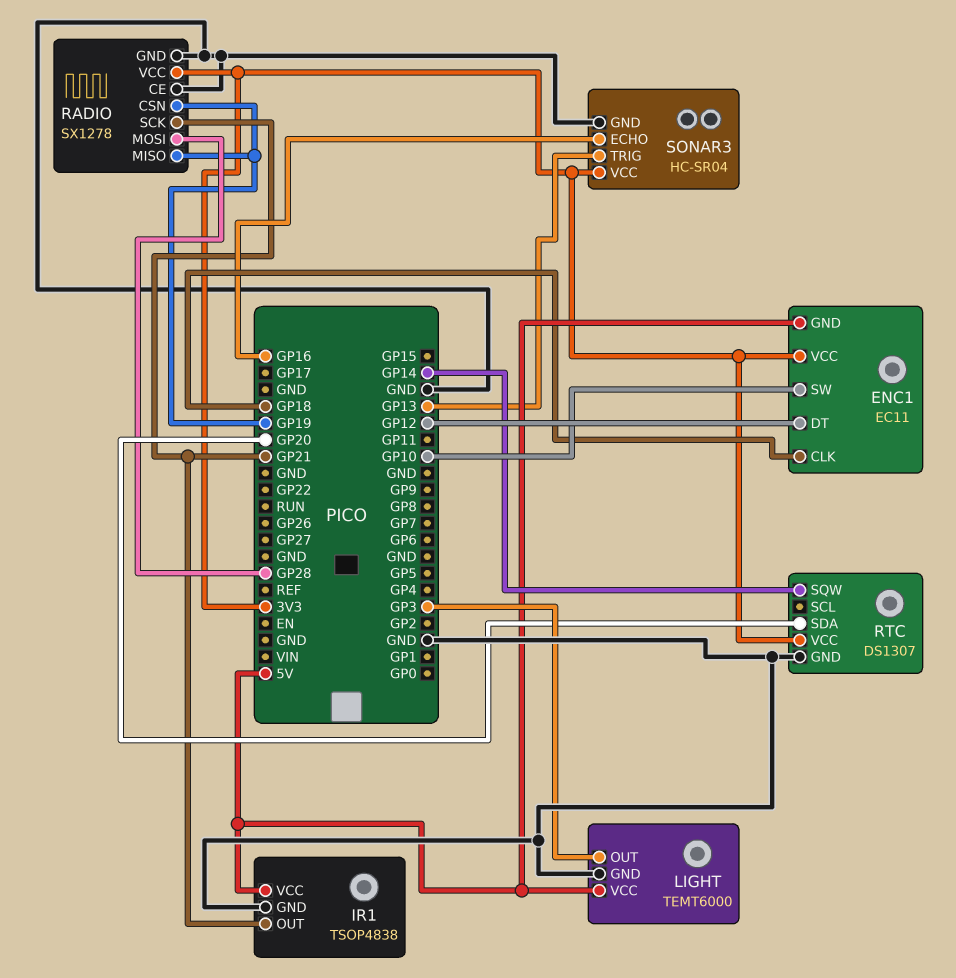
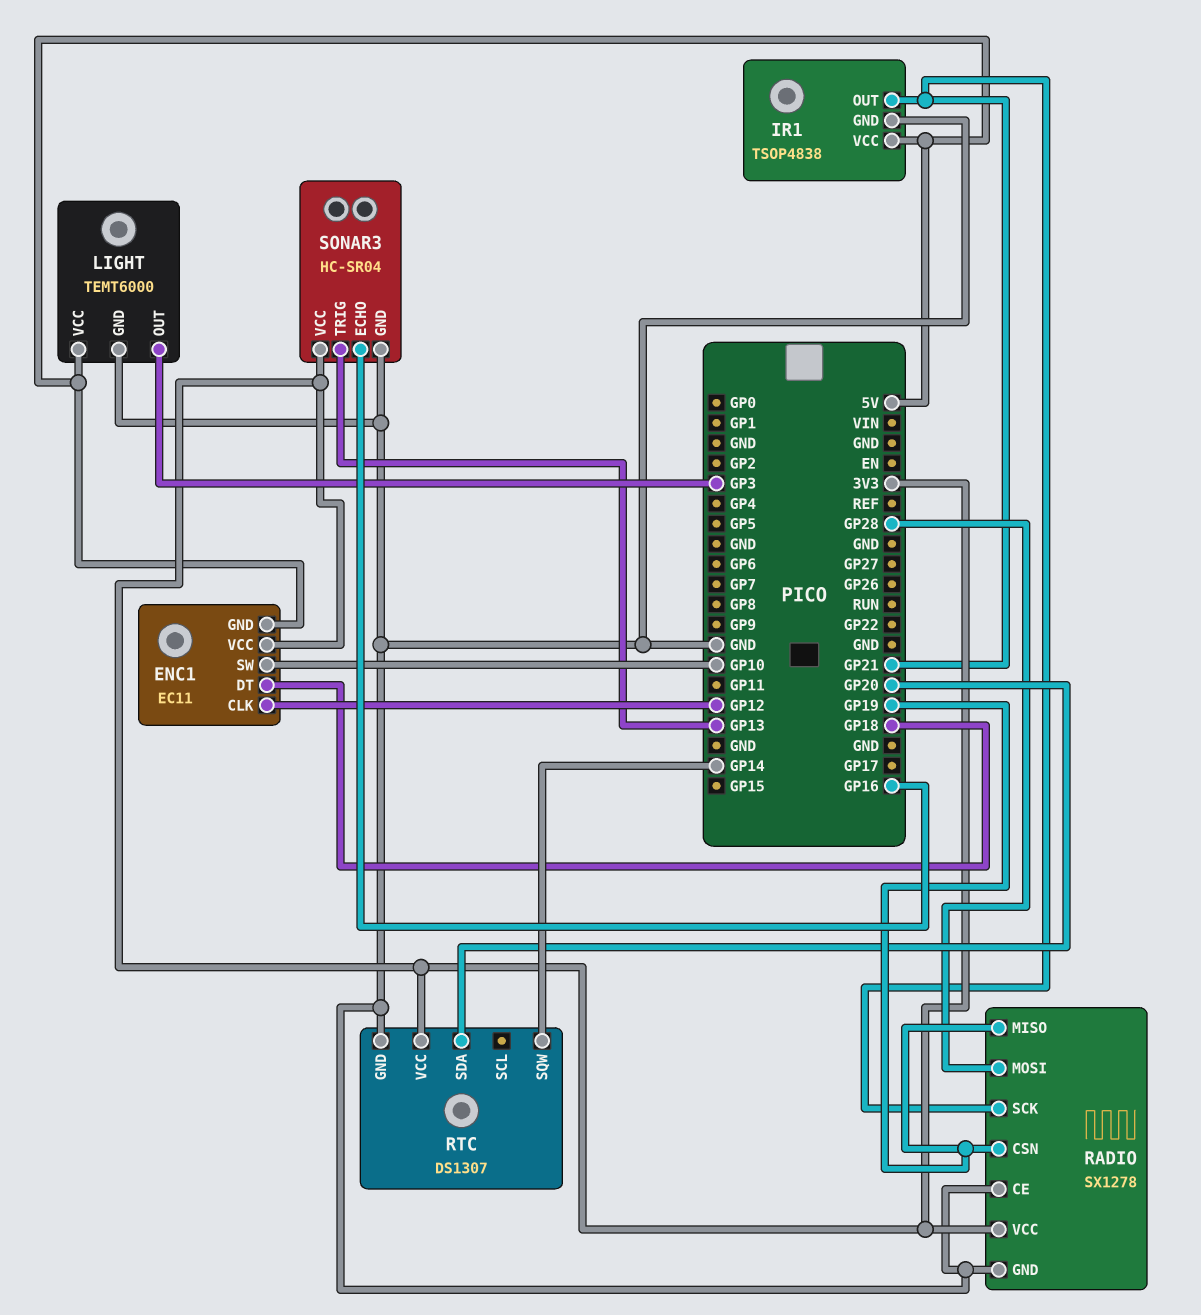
ENC1 pin CLK: GP18 -> GP12
ENC1 pin DT: GP12 -> GP18

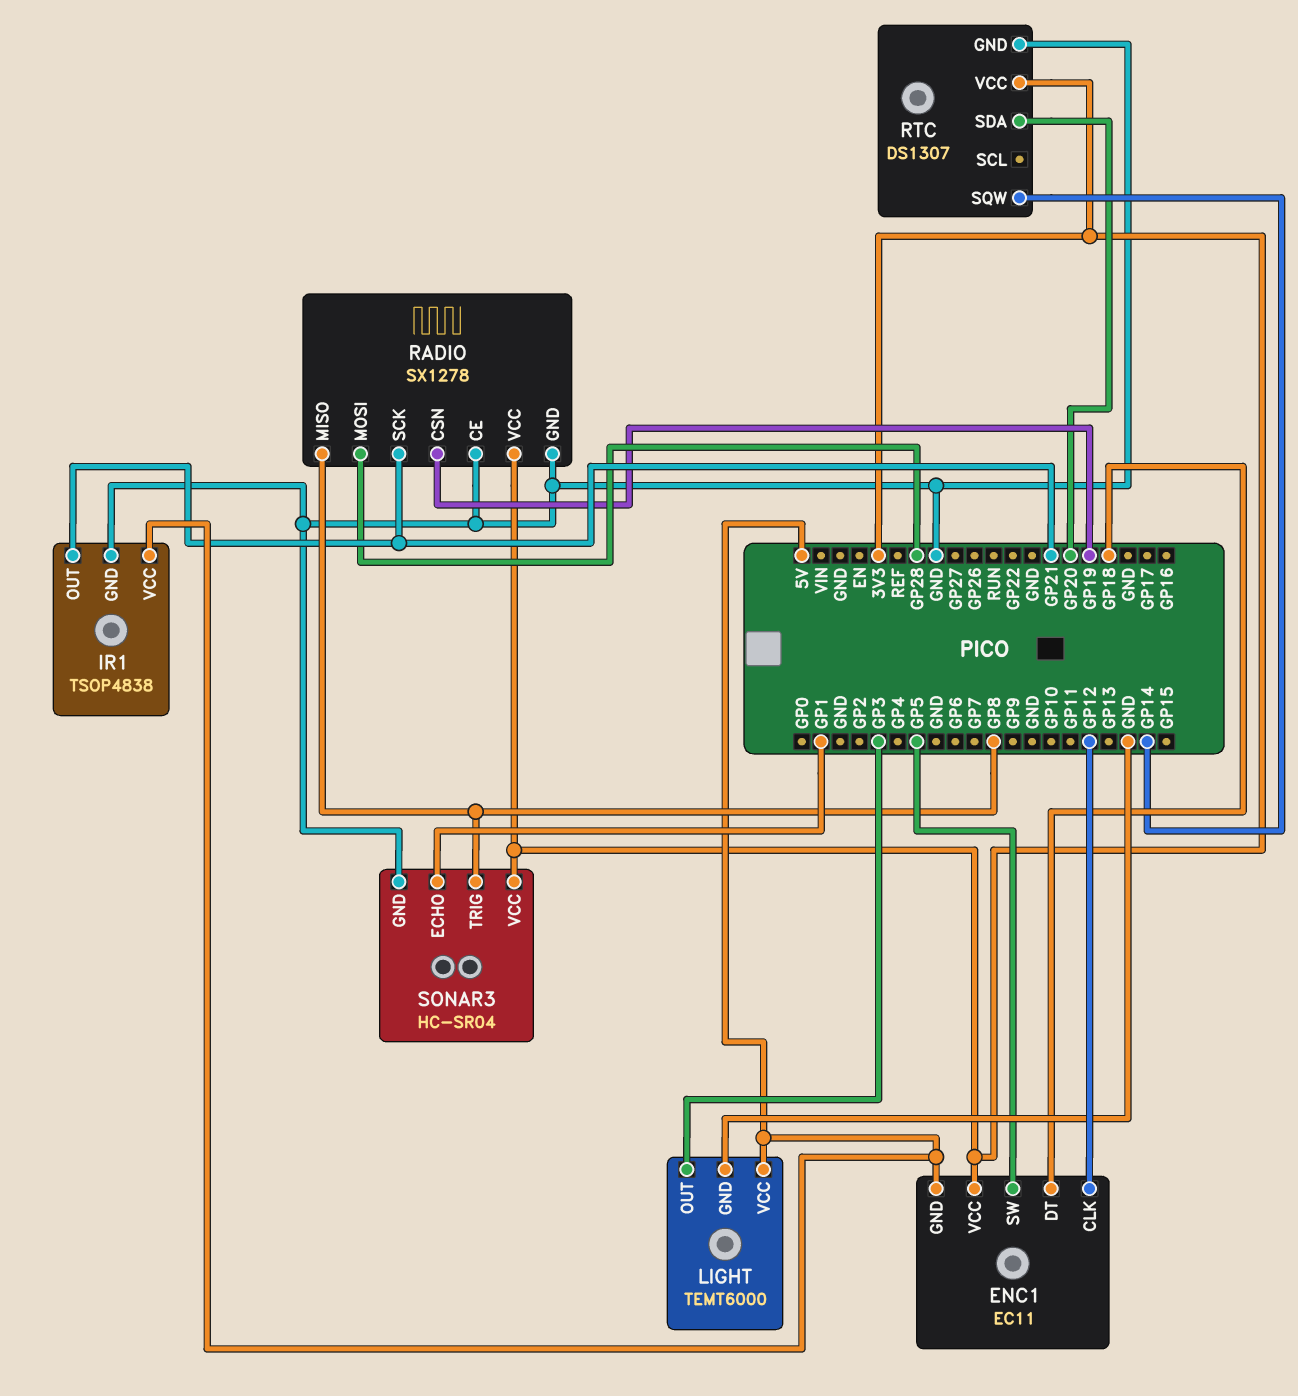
ENC1 pin SW: GP10 -> GP5
RADIO pin MISO: GP19 -> GP8
SONAR3 pin ECHO: GP16 -> GP1
SONAR3 pin TRIG: GP13 -> GP8

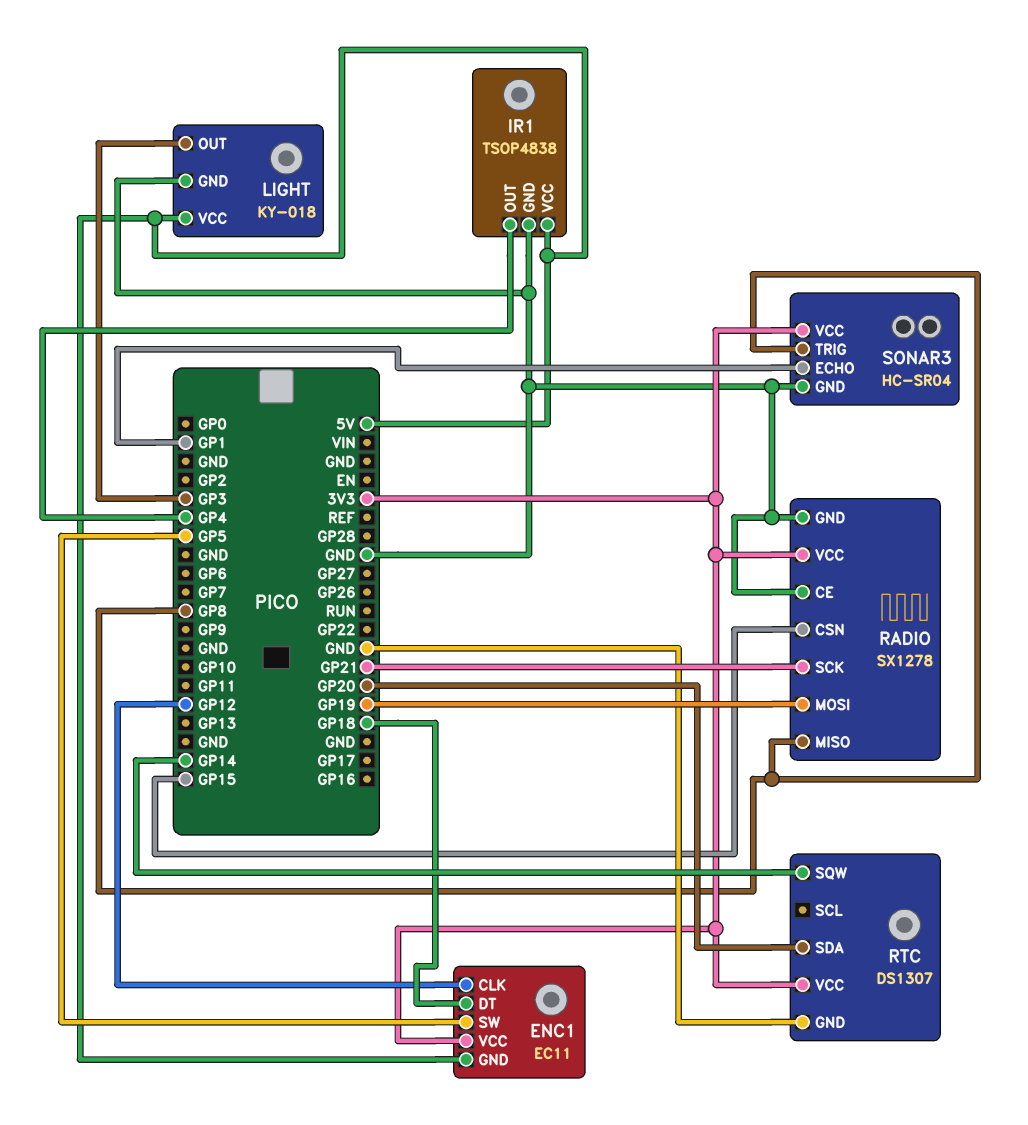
IR1 pin OUT: GP21 -> GP4
LIGHT: TEMT6000 -> KY-018
RADIO pin CSN: GP19 -> GP15
RADIO pin MOSI: GP28 -> GP19

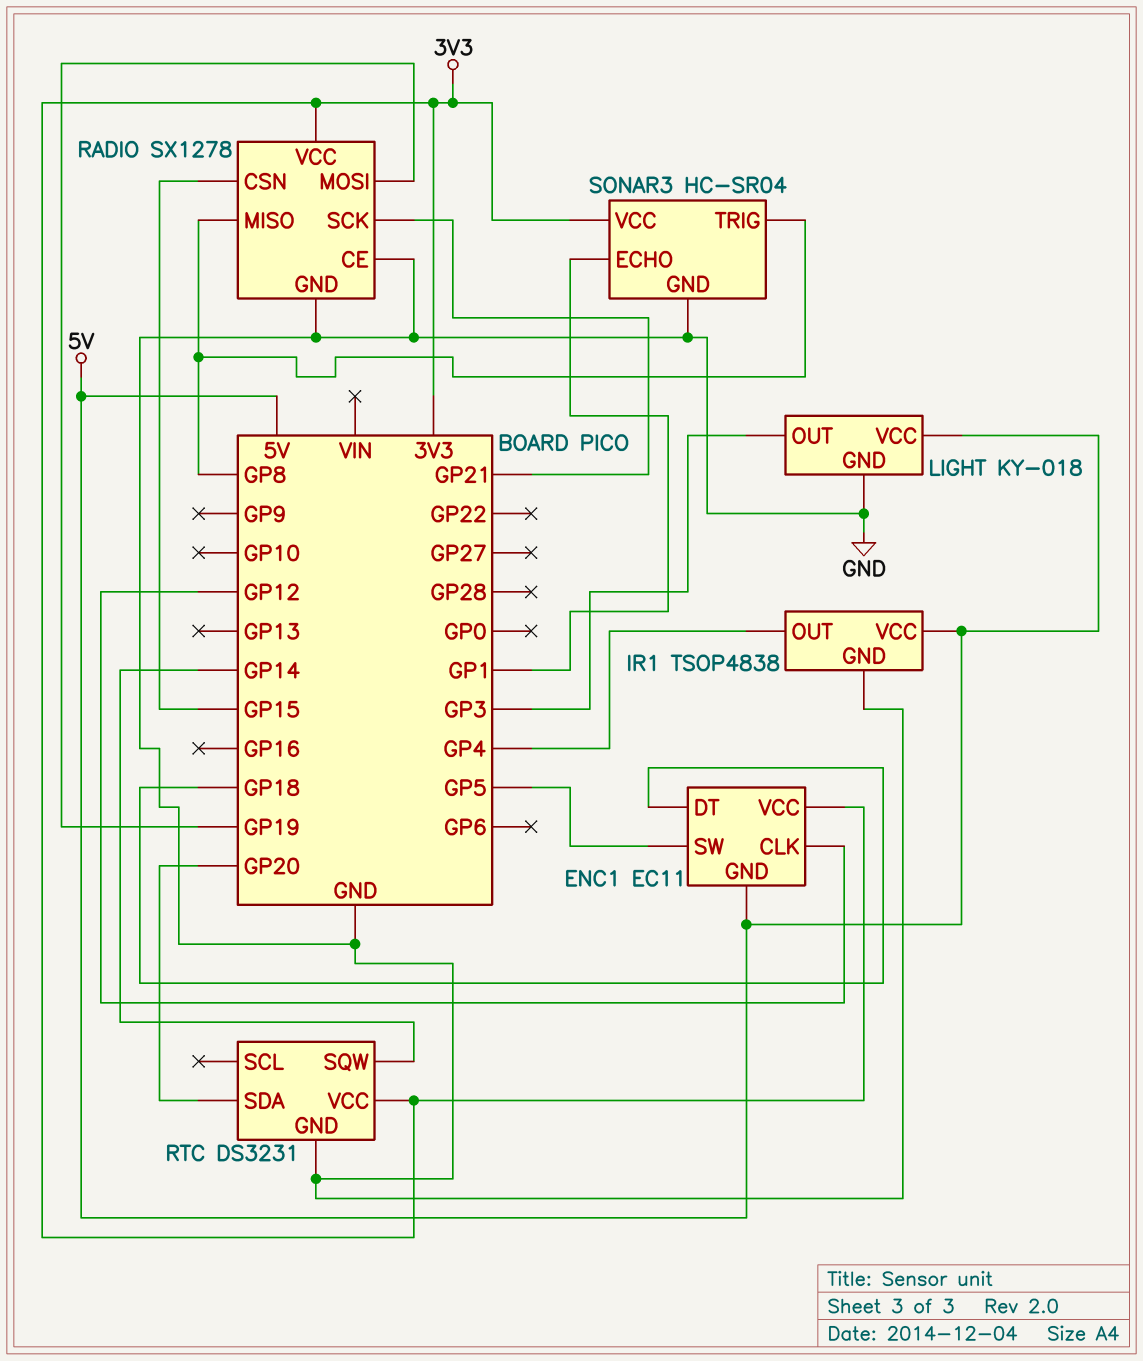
RTC: DS1307 -> DS3231

